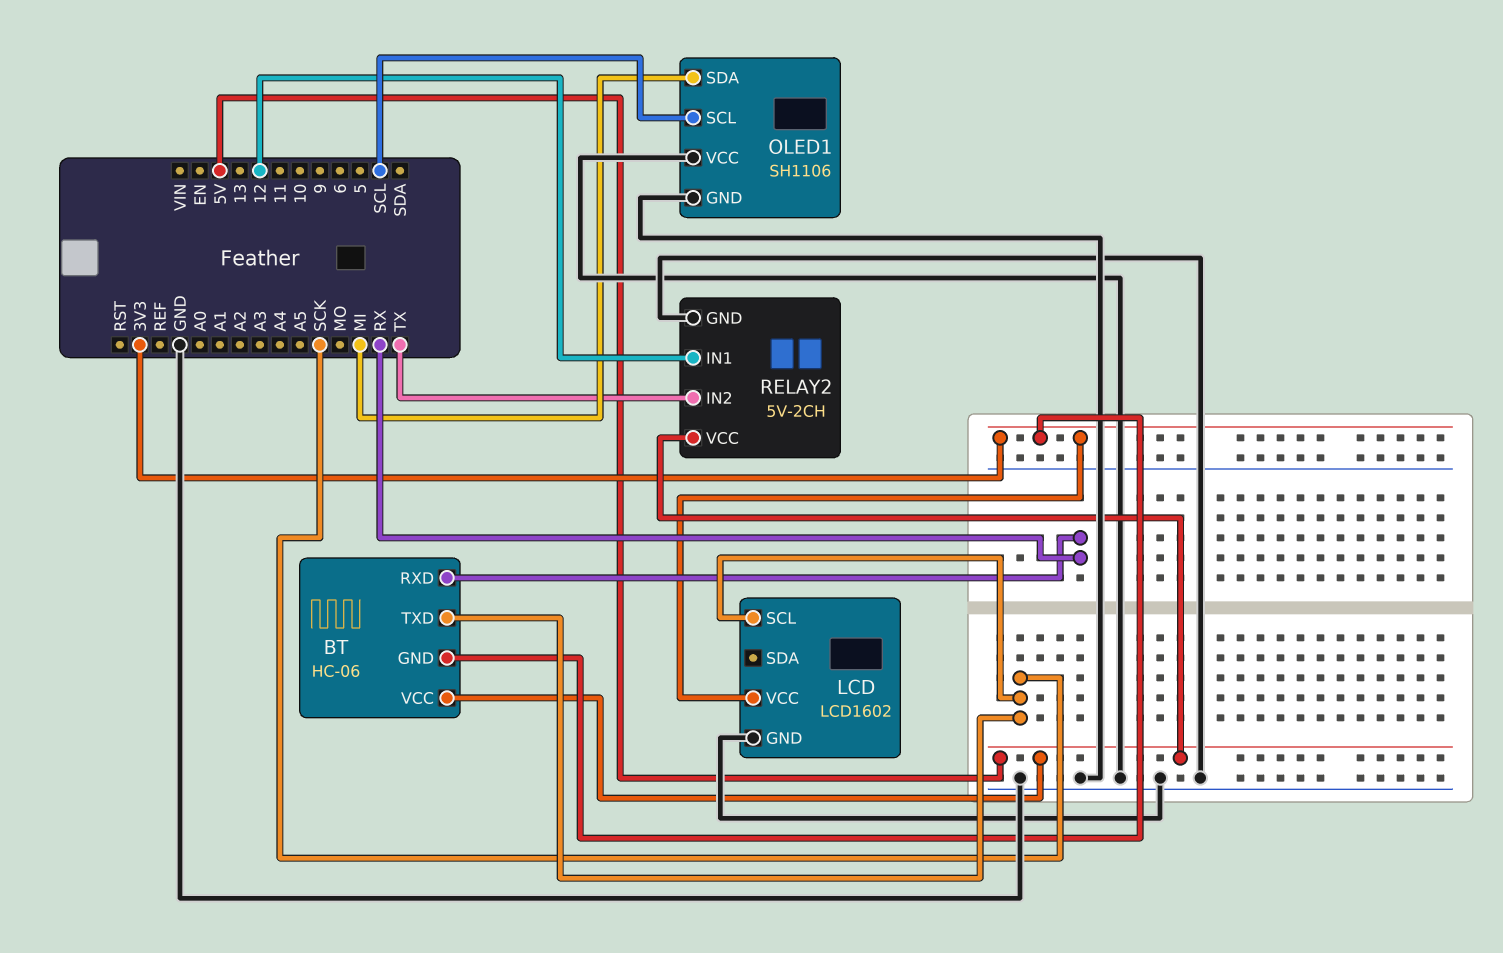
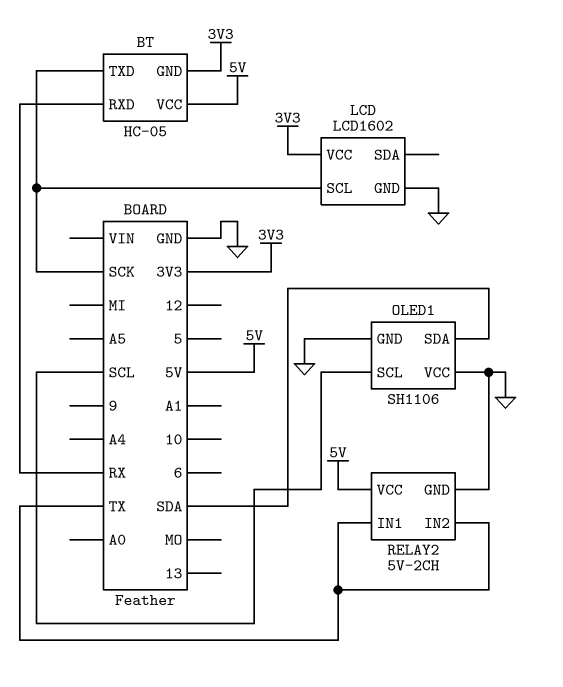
BT: HC-06 -> HC-05
OLED1 pin SDA: MI -> SDA
RELAY2 pin IN1: 12 -> TX

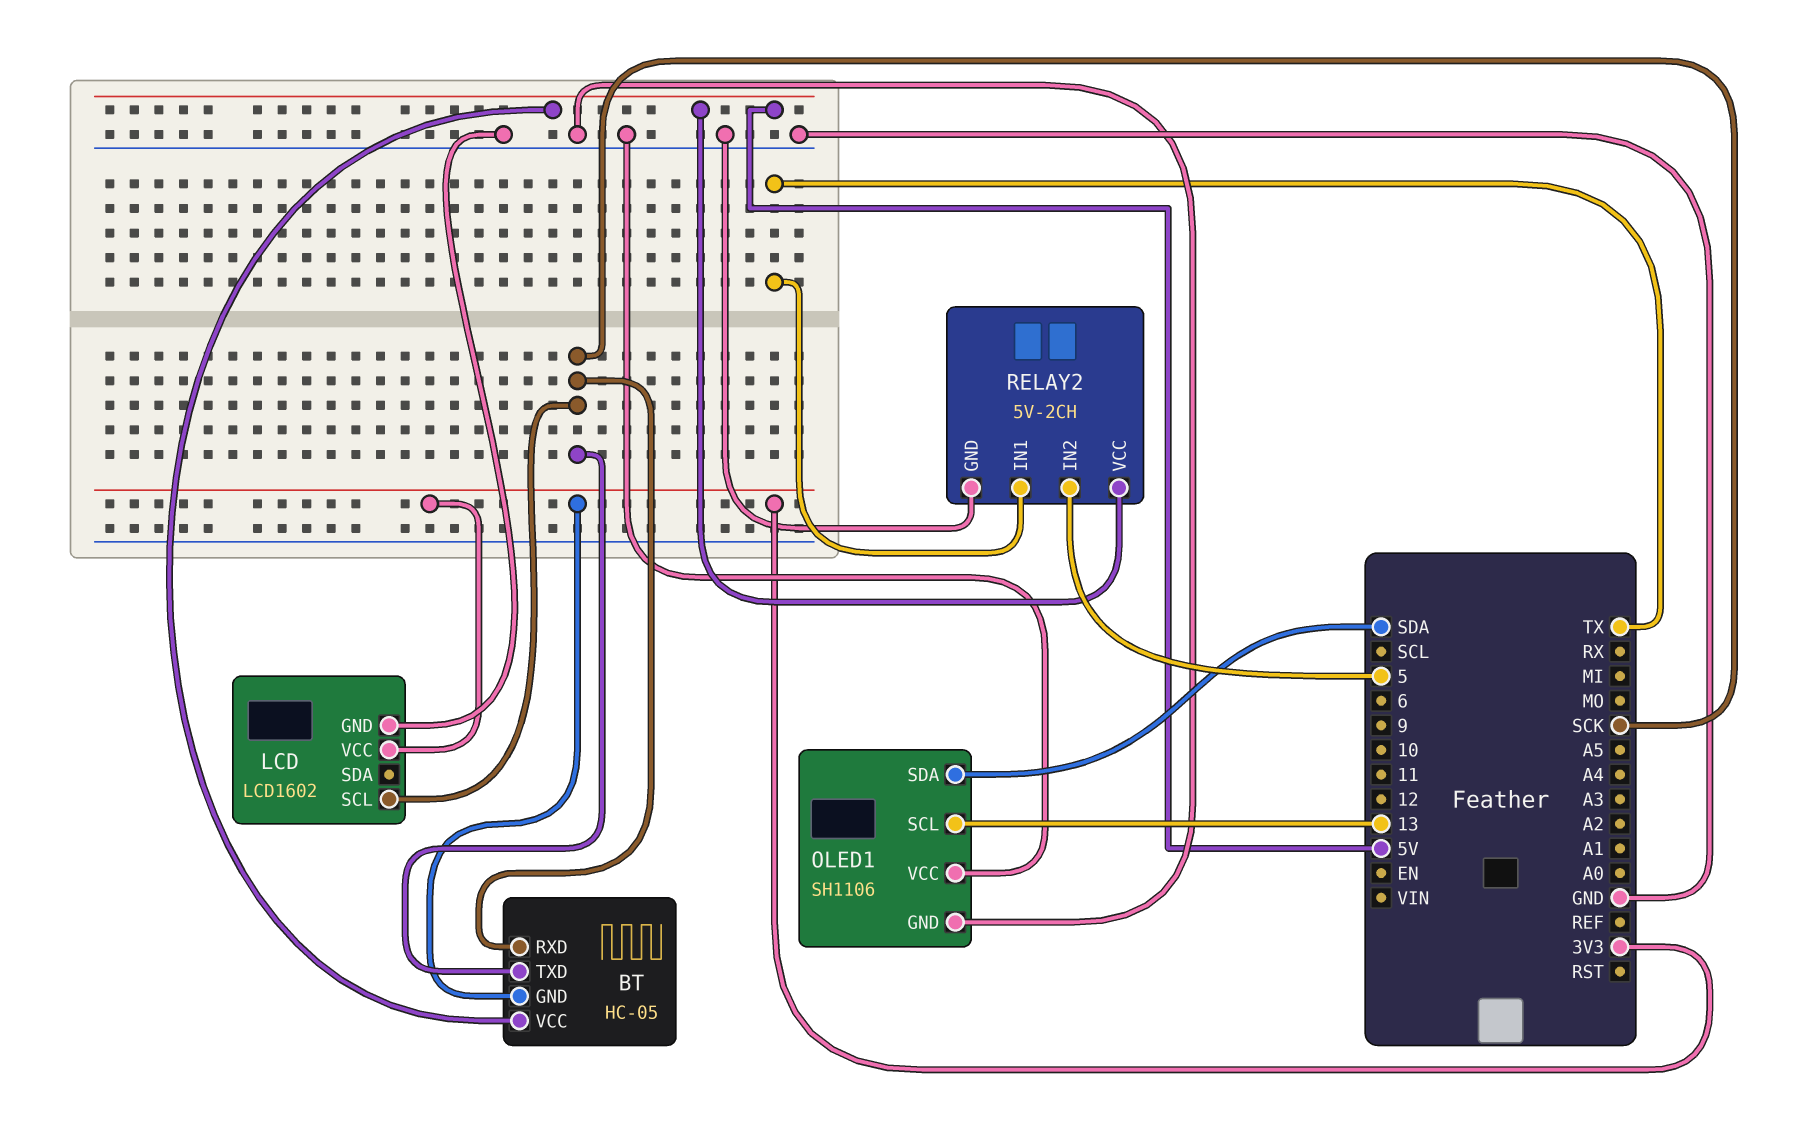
BT pin RXD: RX -> SCK
OLED1 pin SCL: SCL -> 13
RELAY2 pin IN2: TX -> 5

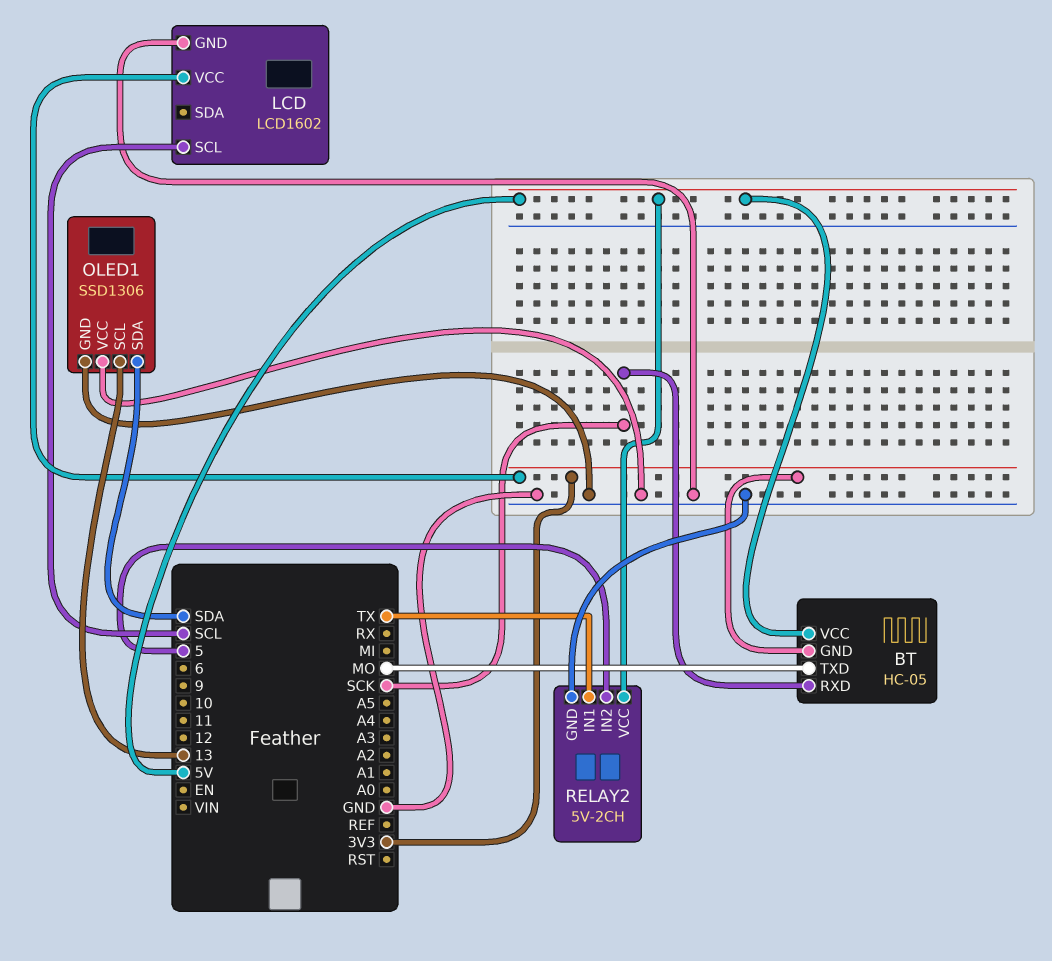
BT pin TXD: SCK -> MO
LCD pin SCL: SCK -> SCL
OLED1: SH1106 -> SSD1306

